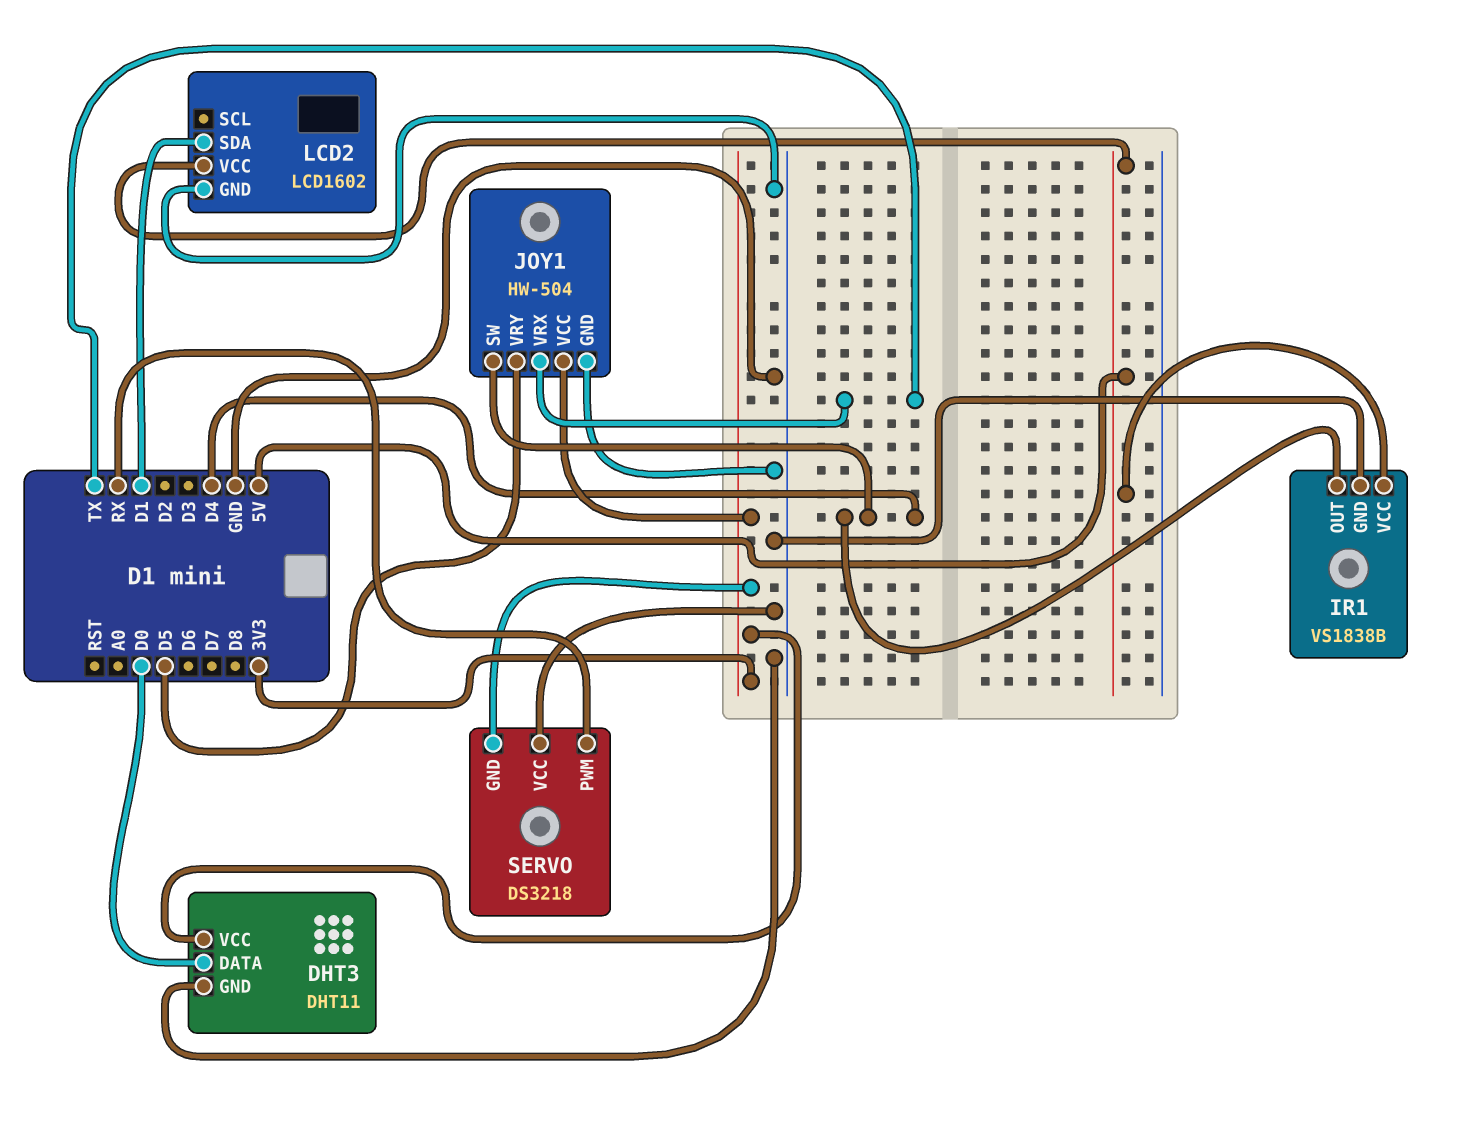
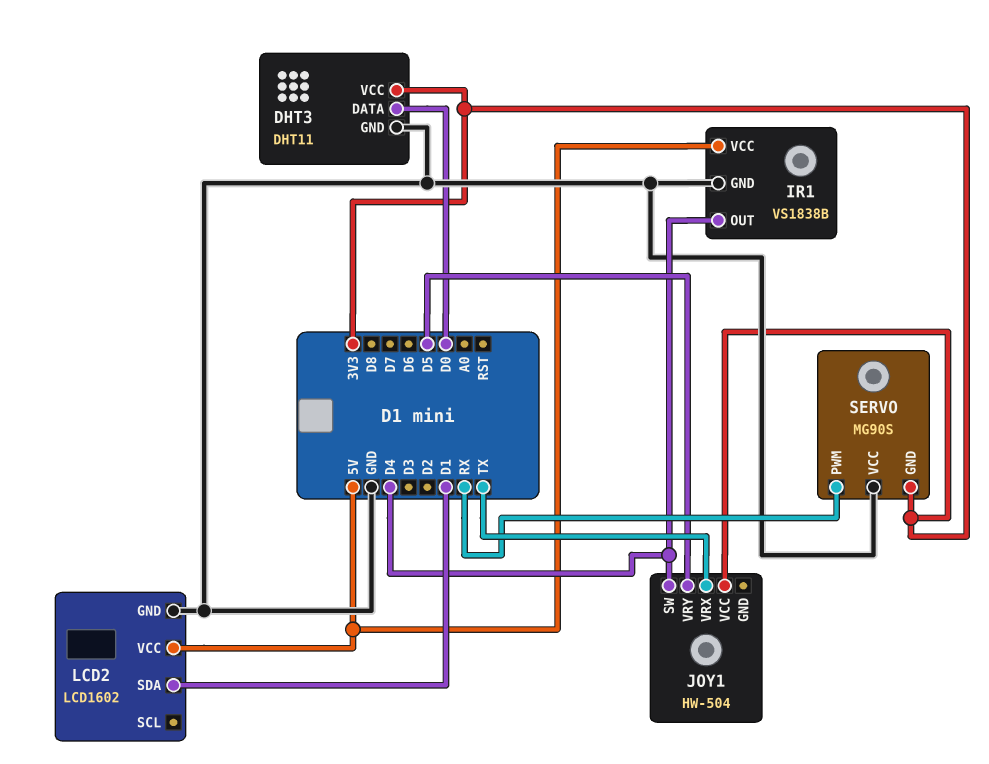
JOY1 pin GND: GND -> none
SERVO: DS3218 -> MG90S

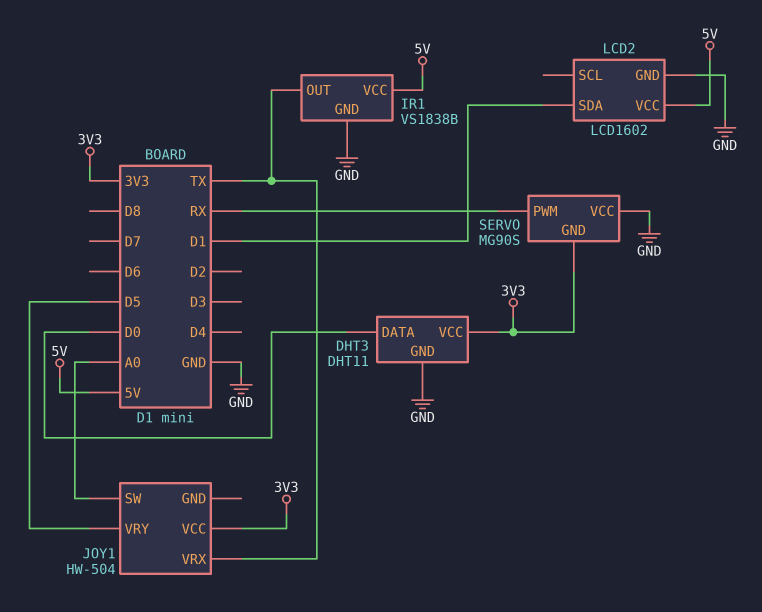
IR1 pin OUT: D4 -> TX
JOY1 pin SW: D4 -> A0

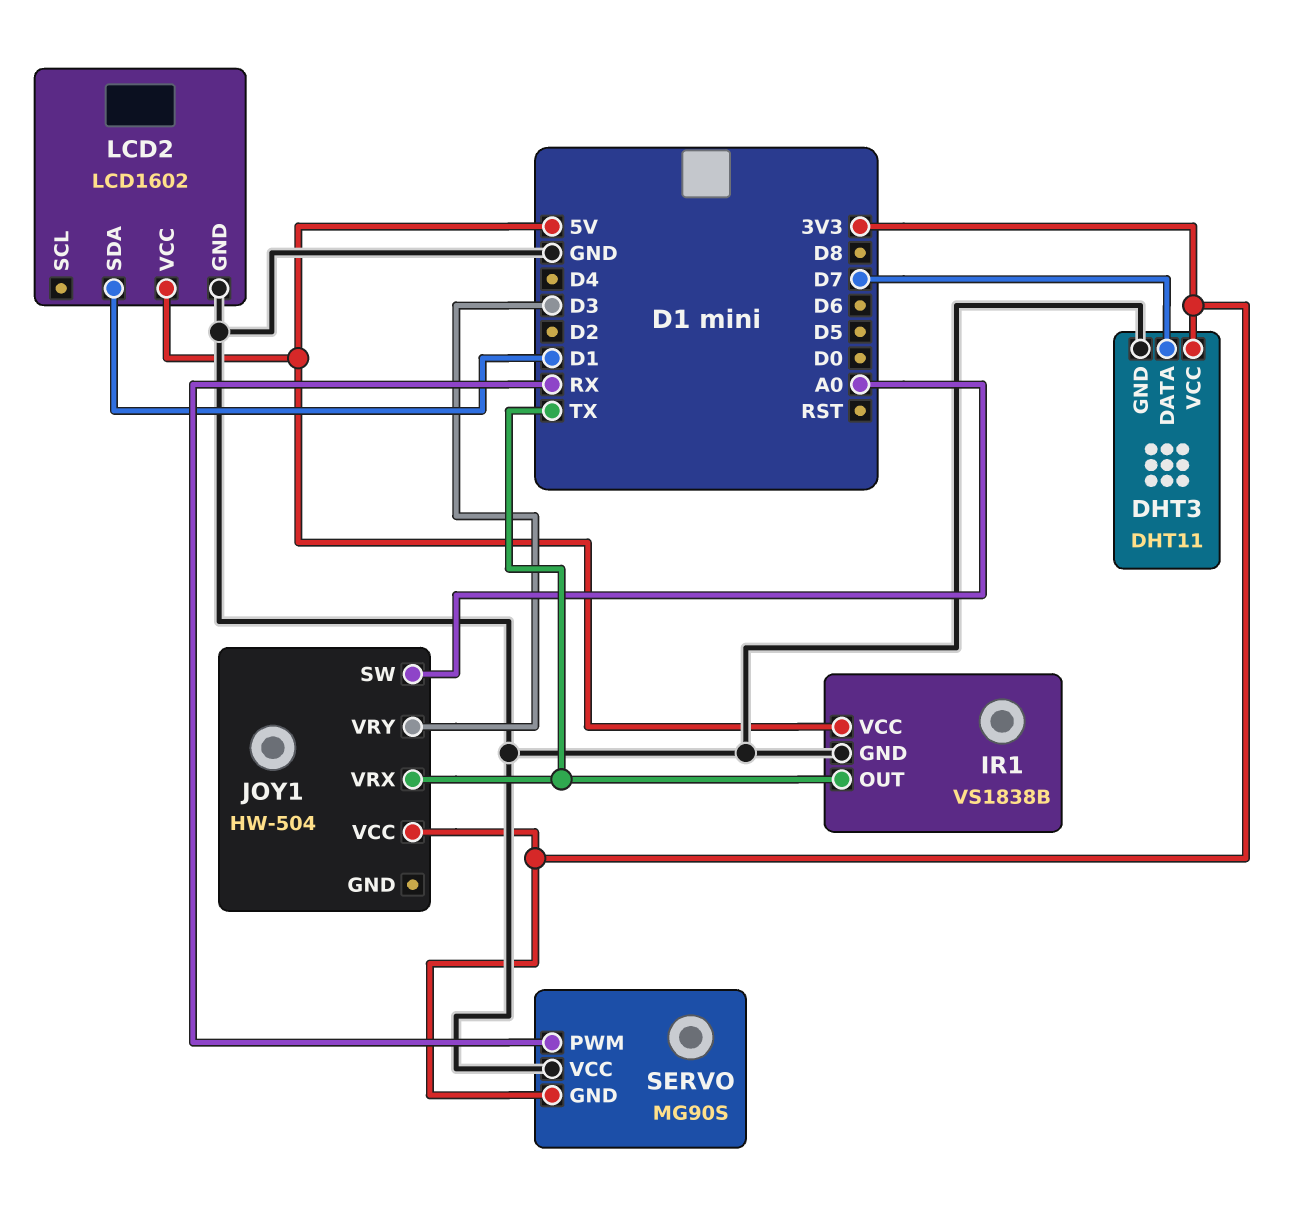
DHT3 pin DATA: D0 -> D7
JOY1 pin VRY: D5 -> D3

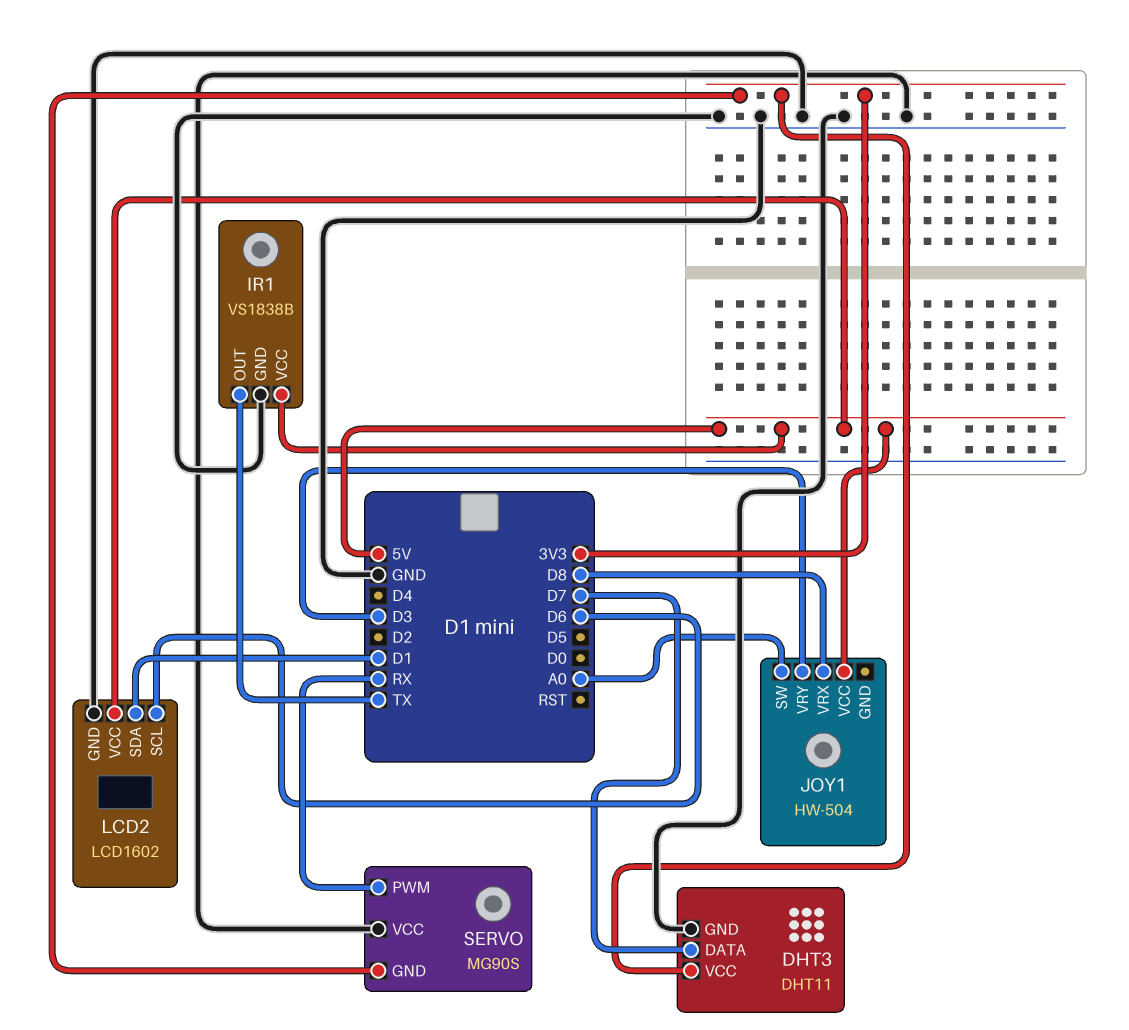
JOY1 pin VCC: 3V3 -> 5V
JOY1 pin VRX: TX -> D8
LCD2 pin SCL: none -> D6

